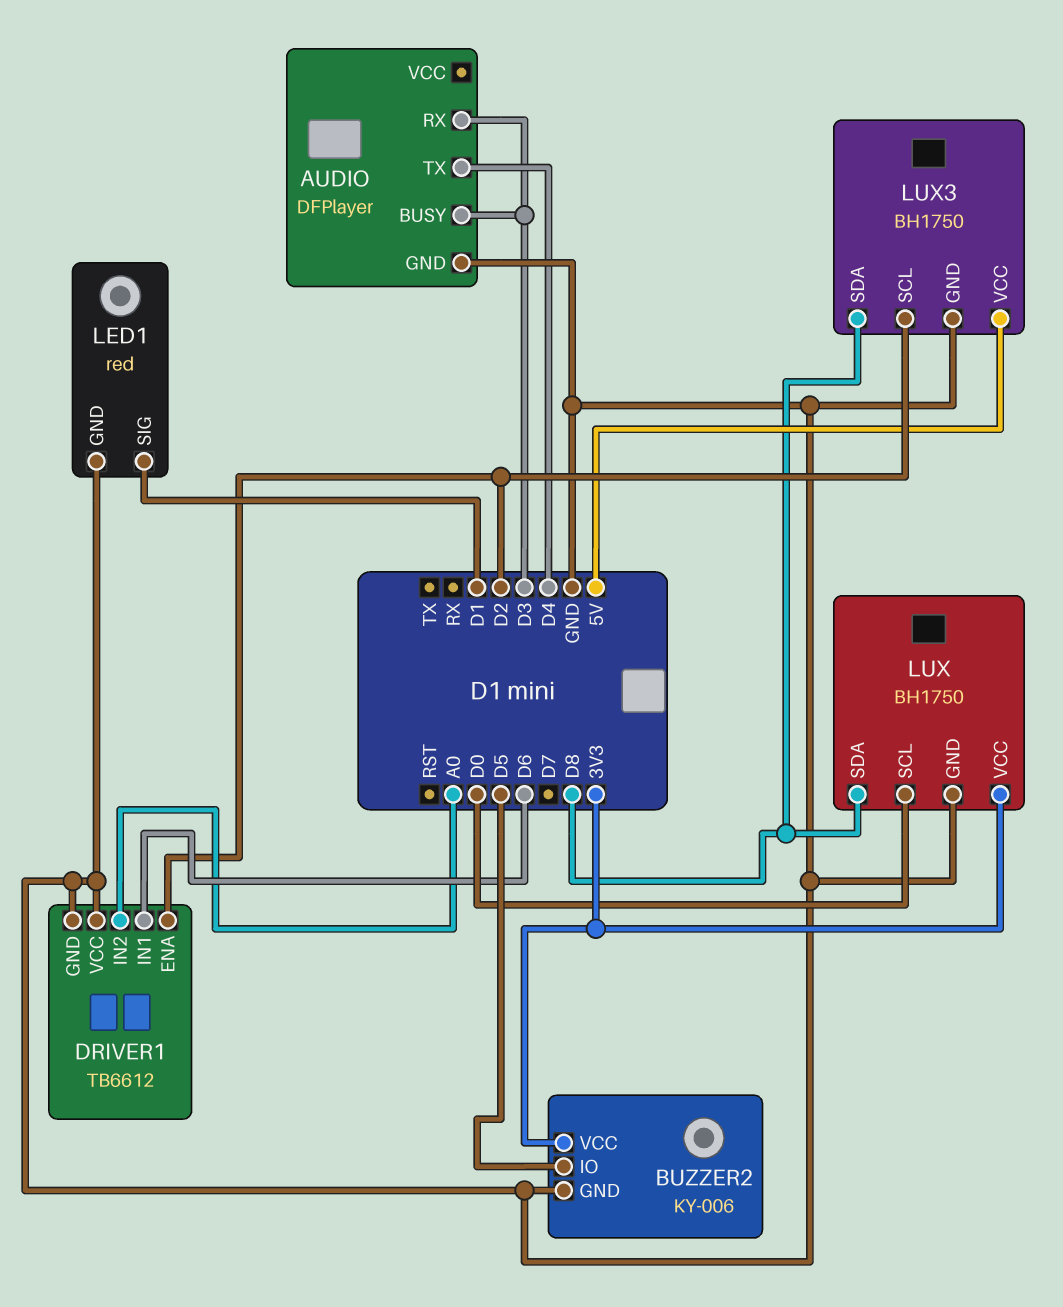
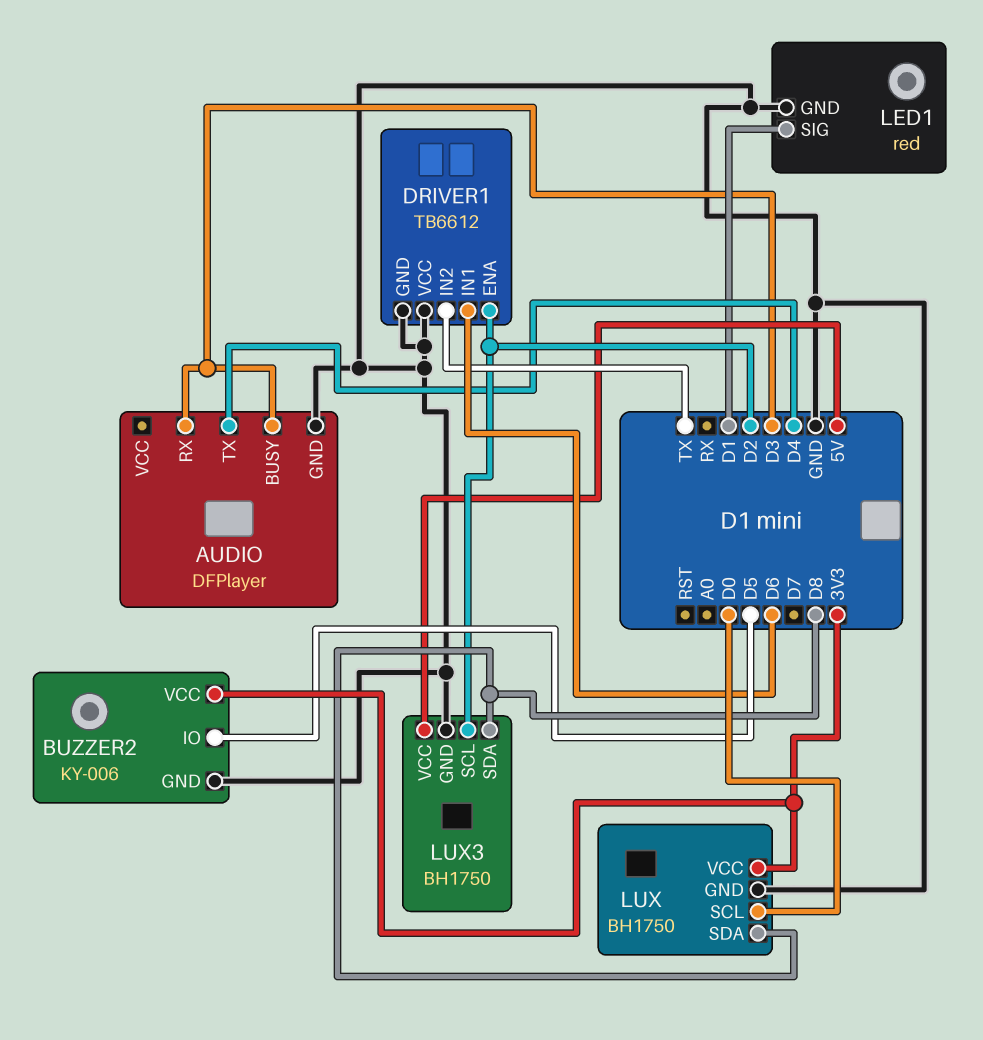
DRIVER1 pin IN2: A0 -> TX

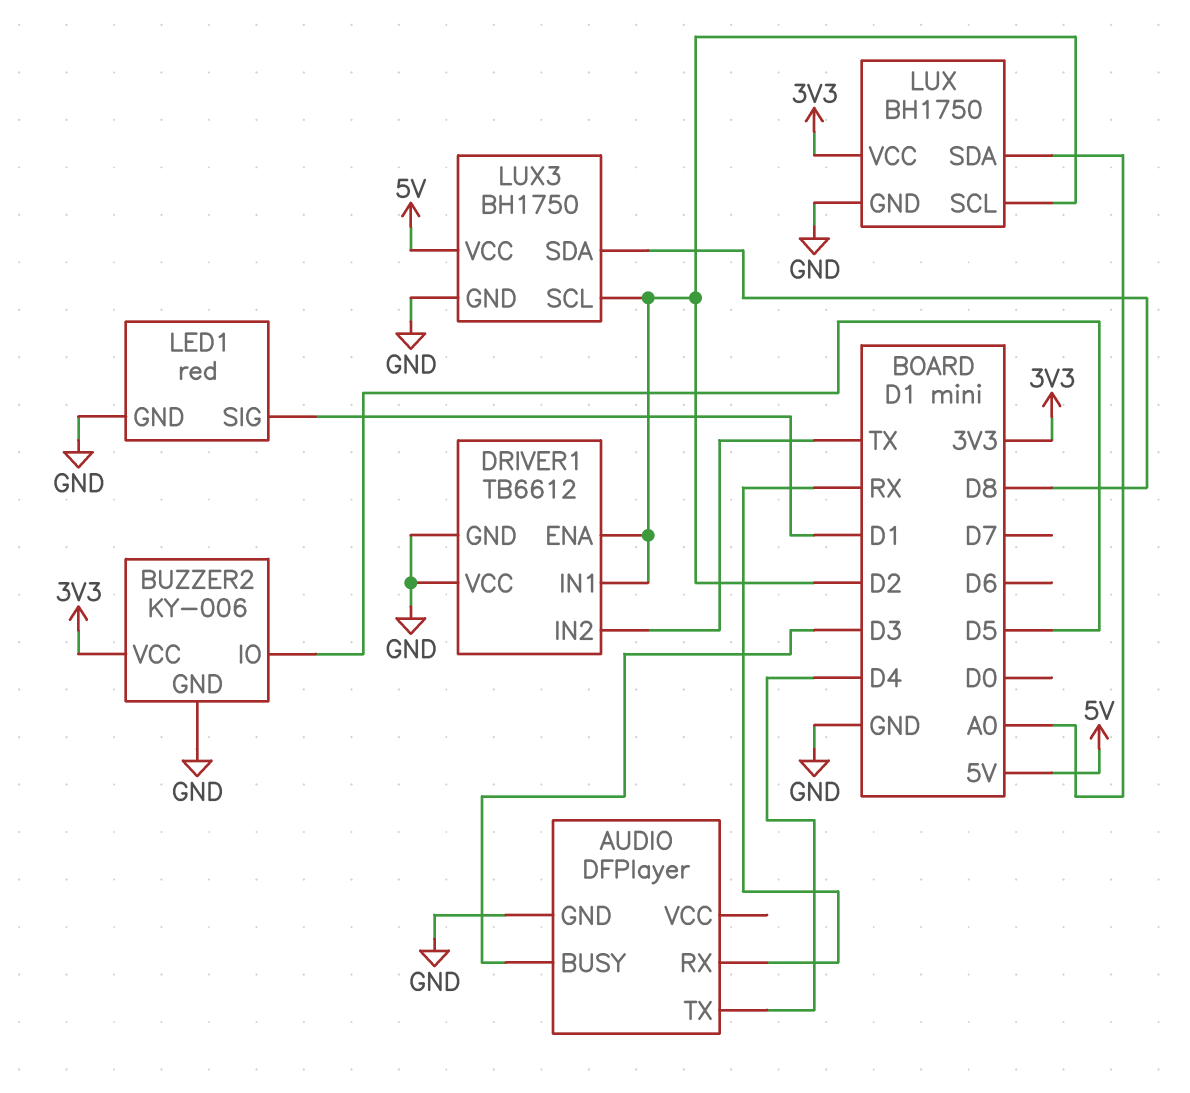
AUDIO pin RX: D3 -> RX
DRIVER1 pin IN1: D6 -> D2
LUX pin SCL: D0 -> D2
LUX pin SDA: D8 -> A0

